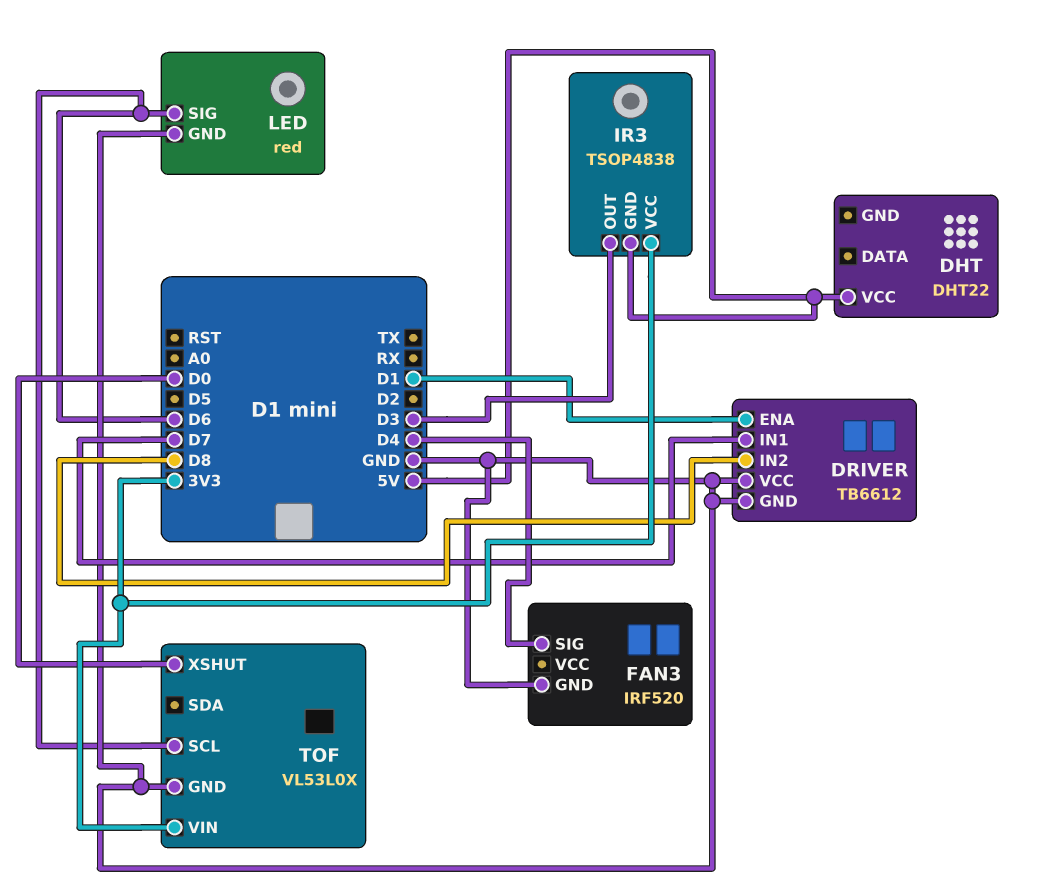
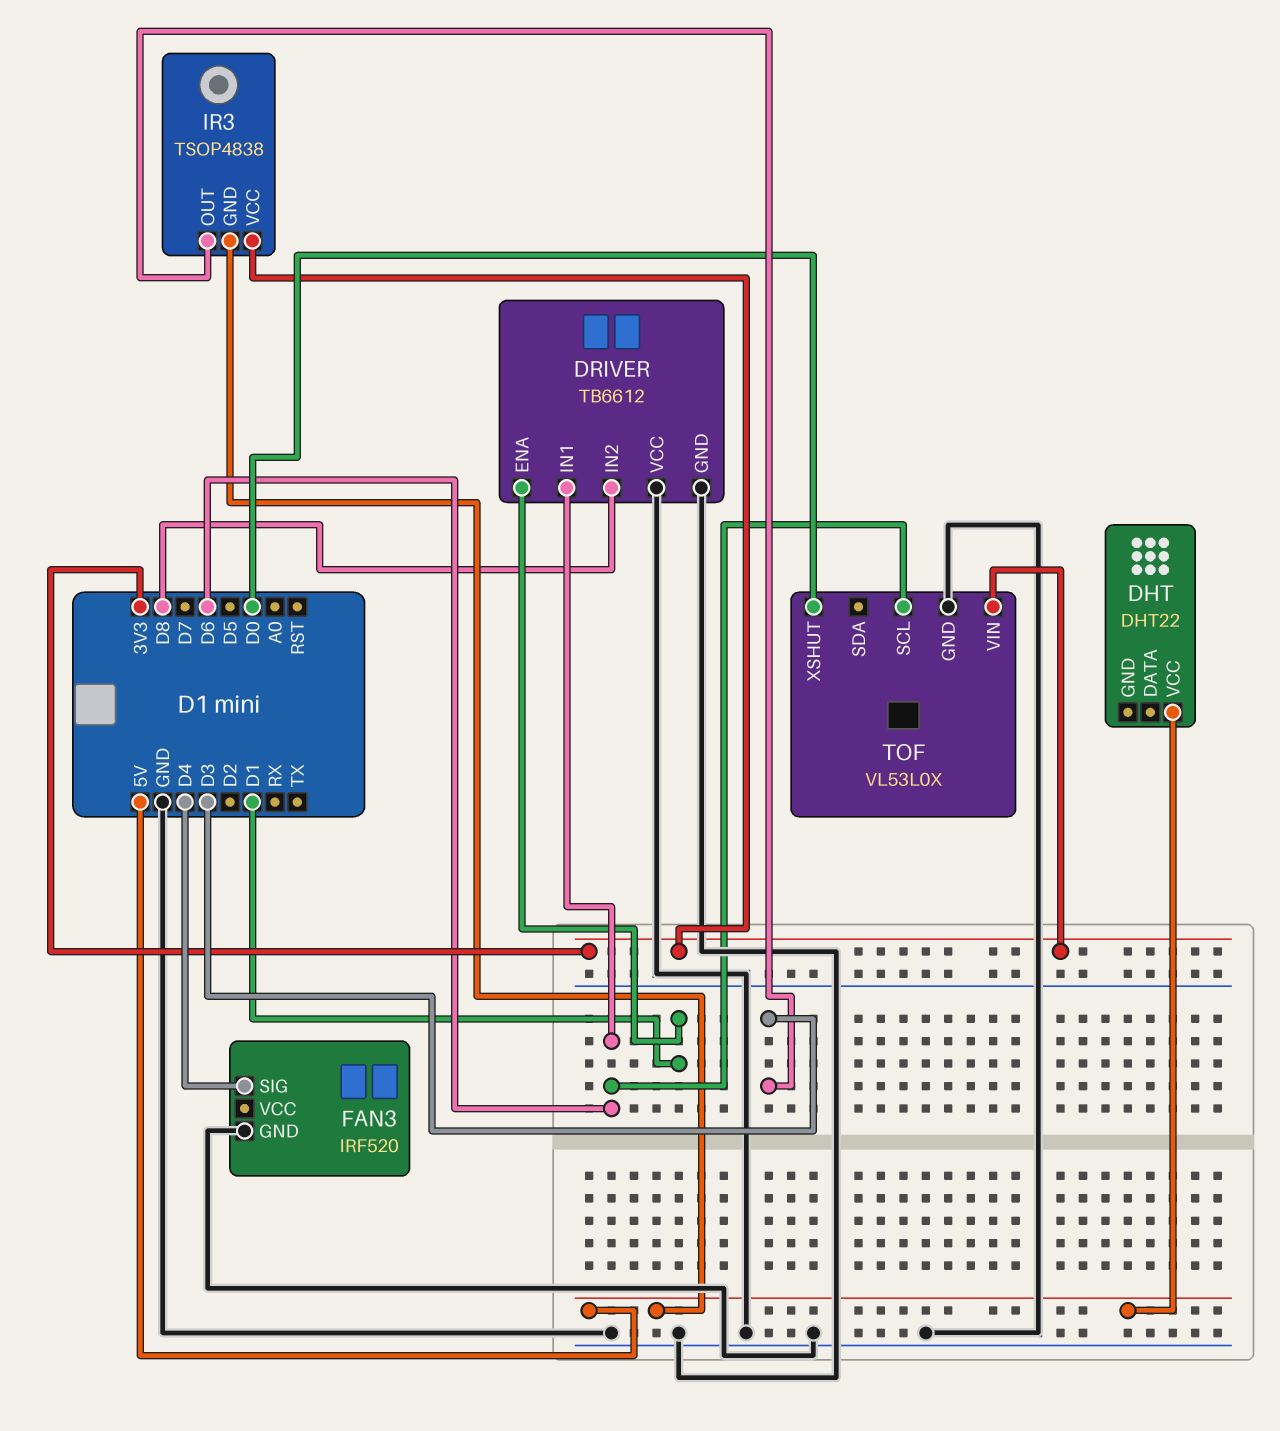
DRIVER pin IN1: D7 -> D6
LED: red -> none
LED pin GND: GND -> none
LED pin SIG: D6 -> none

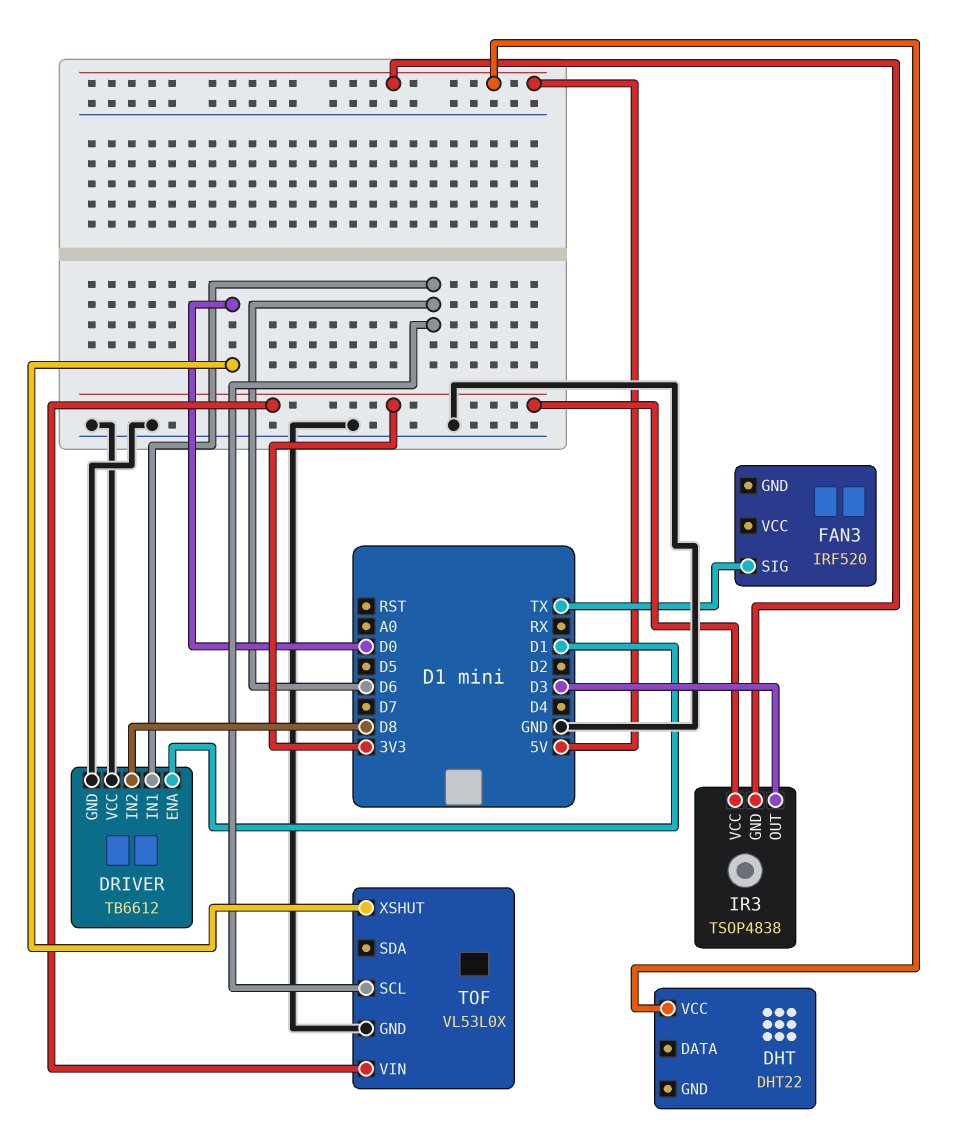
FAN3 pin GND: GND -> none
FAN3 pin SIG: D4 -> TX

